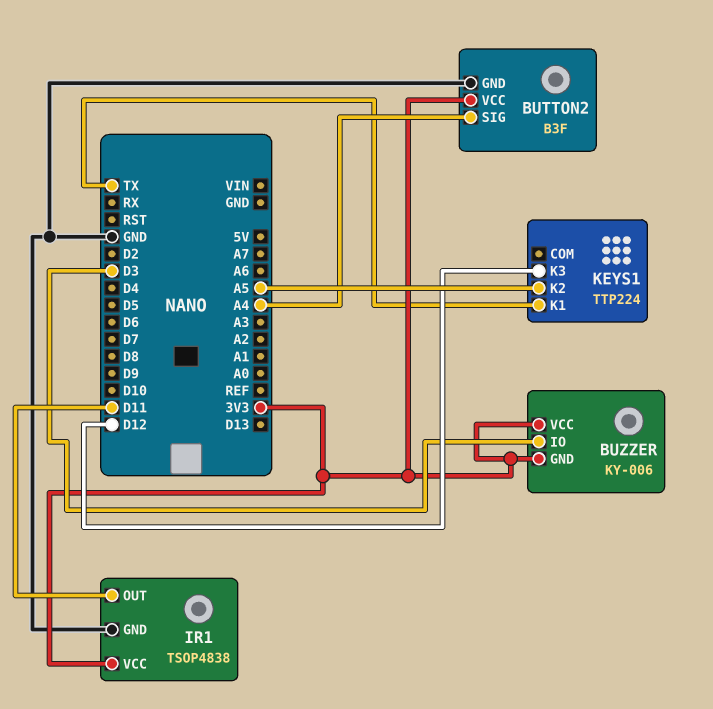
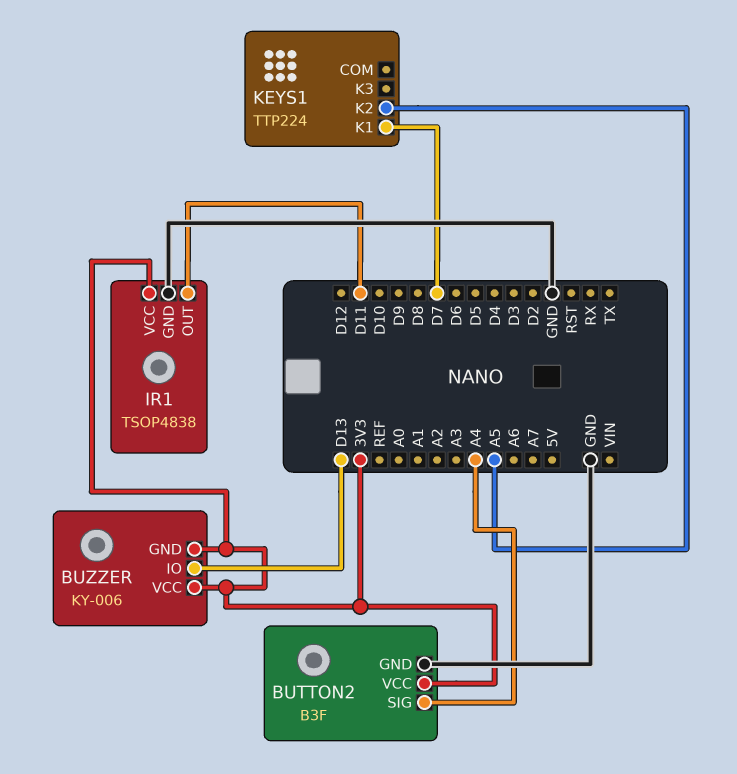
BUZZER pin IO: D3 -> D13
KEYS1 pin K1: TX -> D7
KEYS1 pin K3: D12 -> none

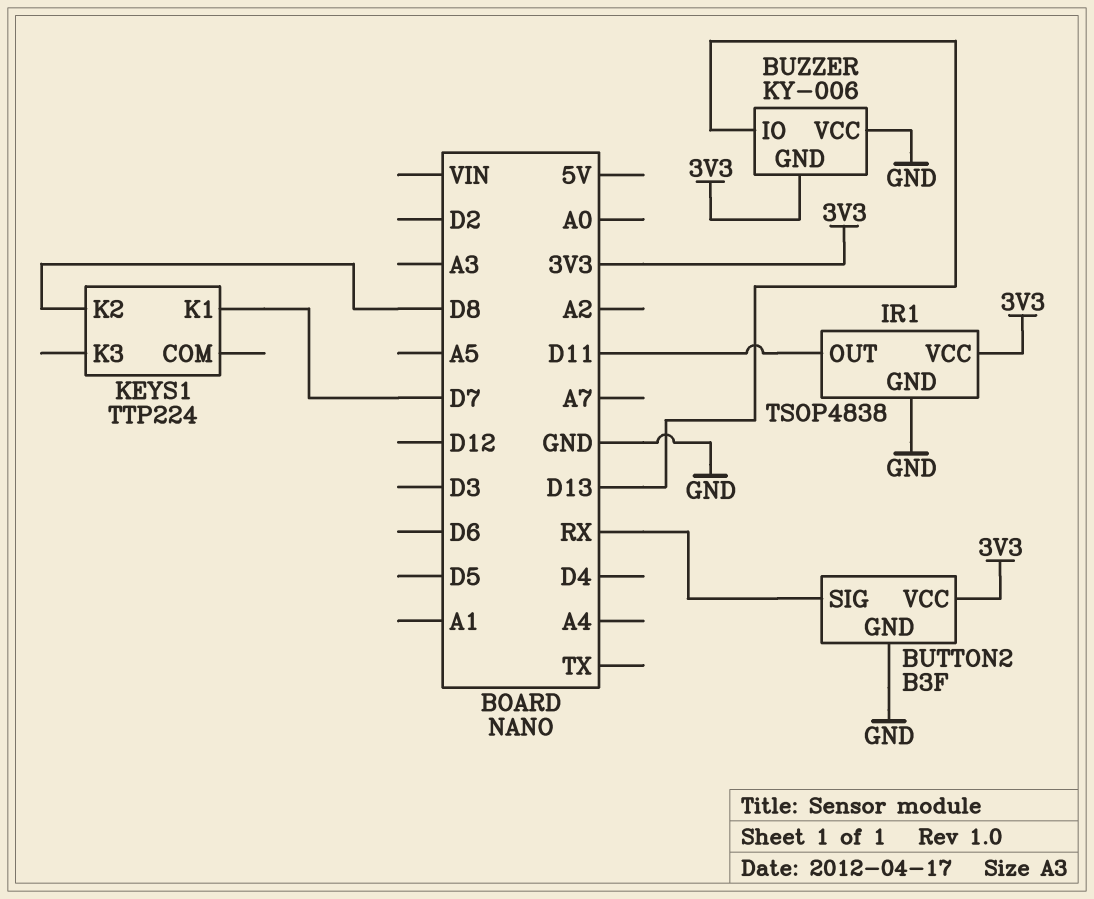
BUTTON2 pin SIG: A4 -> RX
BUZZER pin VCC: 3V3 -> GND
KEYS1 pin K2: A5 -> D8

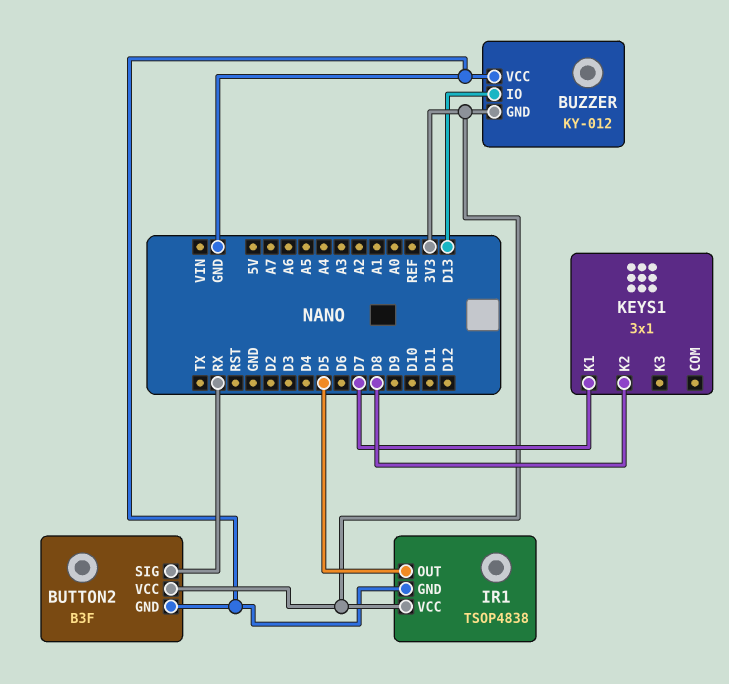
BUZZER: KY-006 -> KY-012
IR1 pin OUT: D11 -> D5
KEYS1: TTP224 -> 3x1

